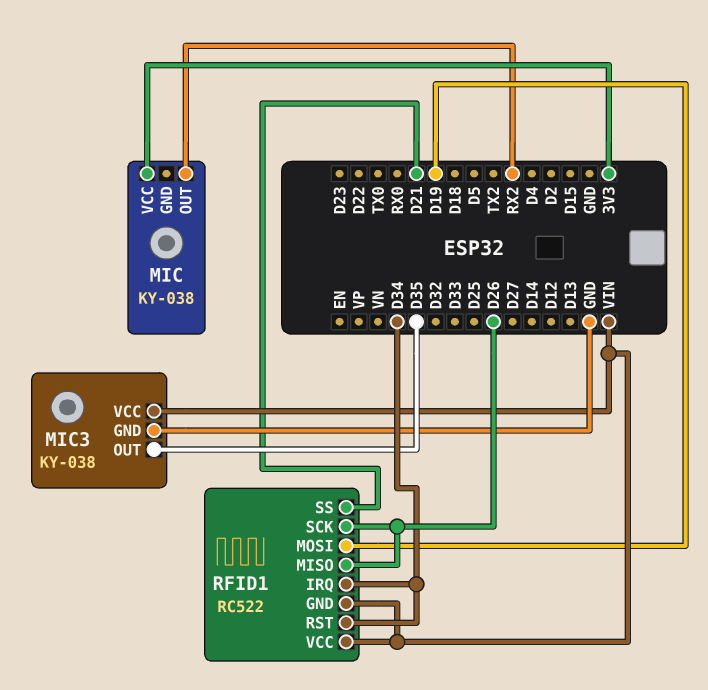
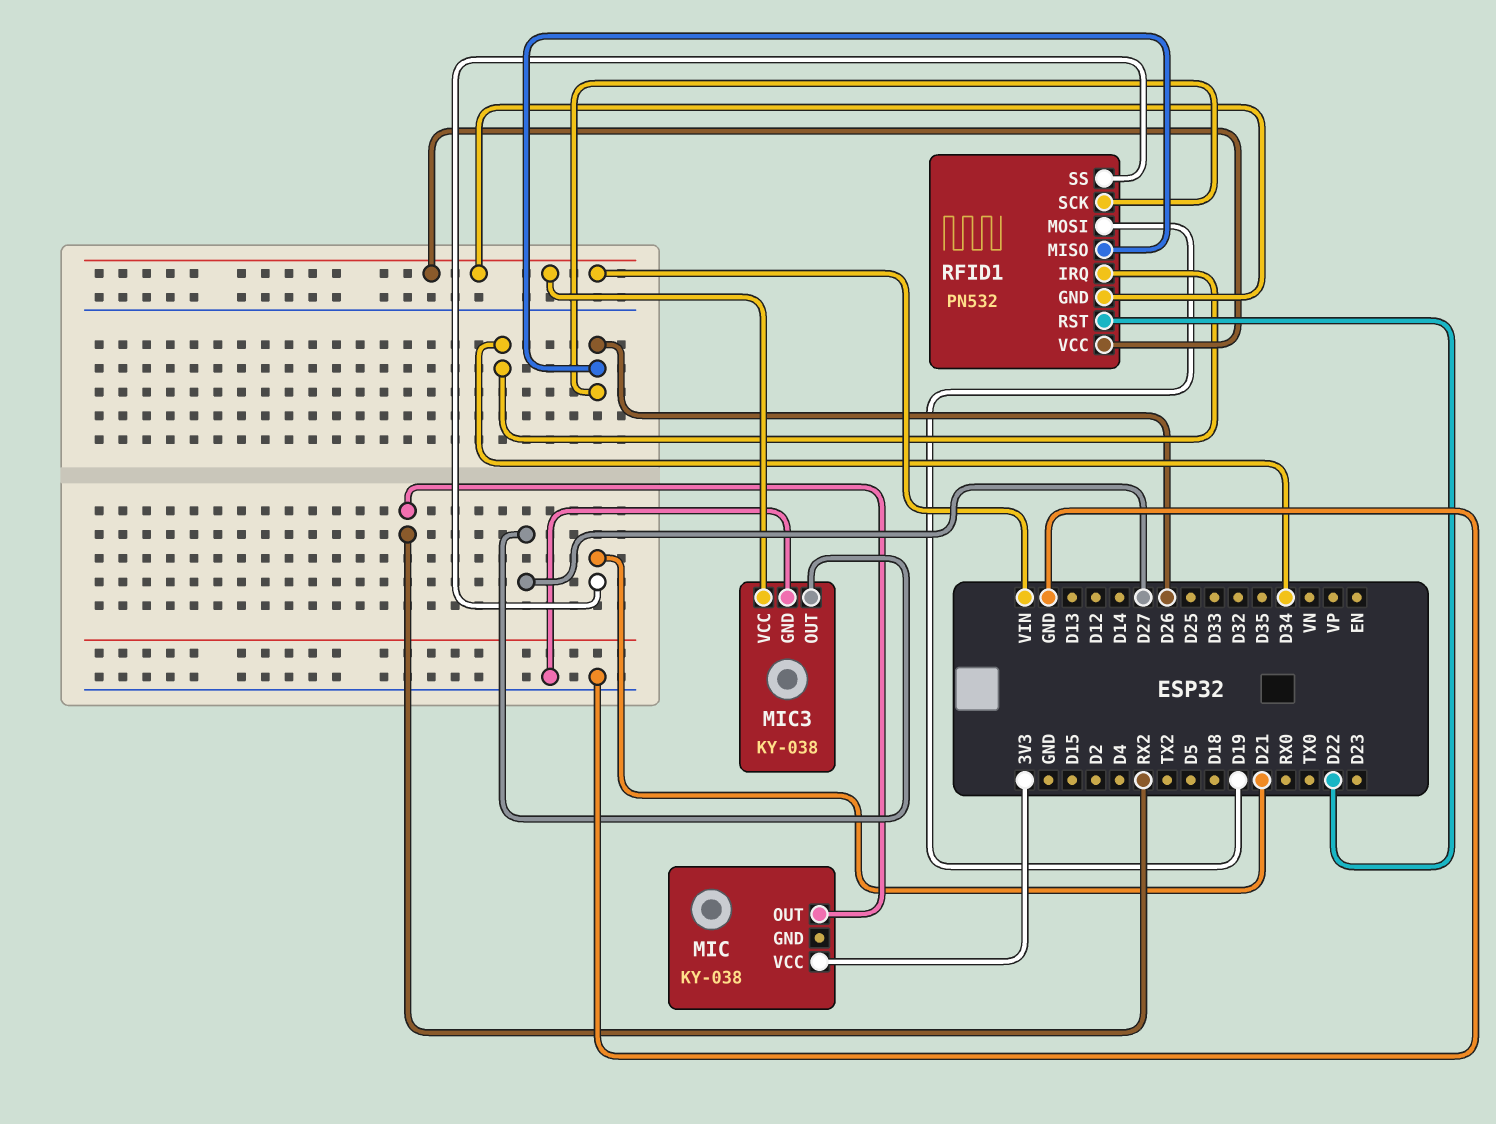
MIC3 pin OUT: D35 -> D27
RFID1: RC522 -> PN532
RFID1 pin RST: D34 -> D22

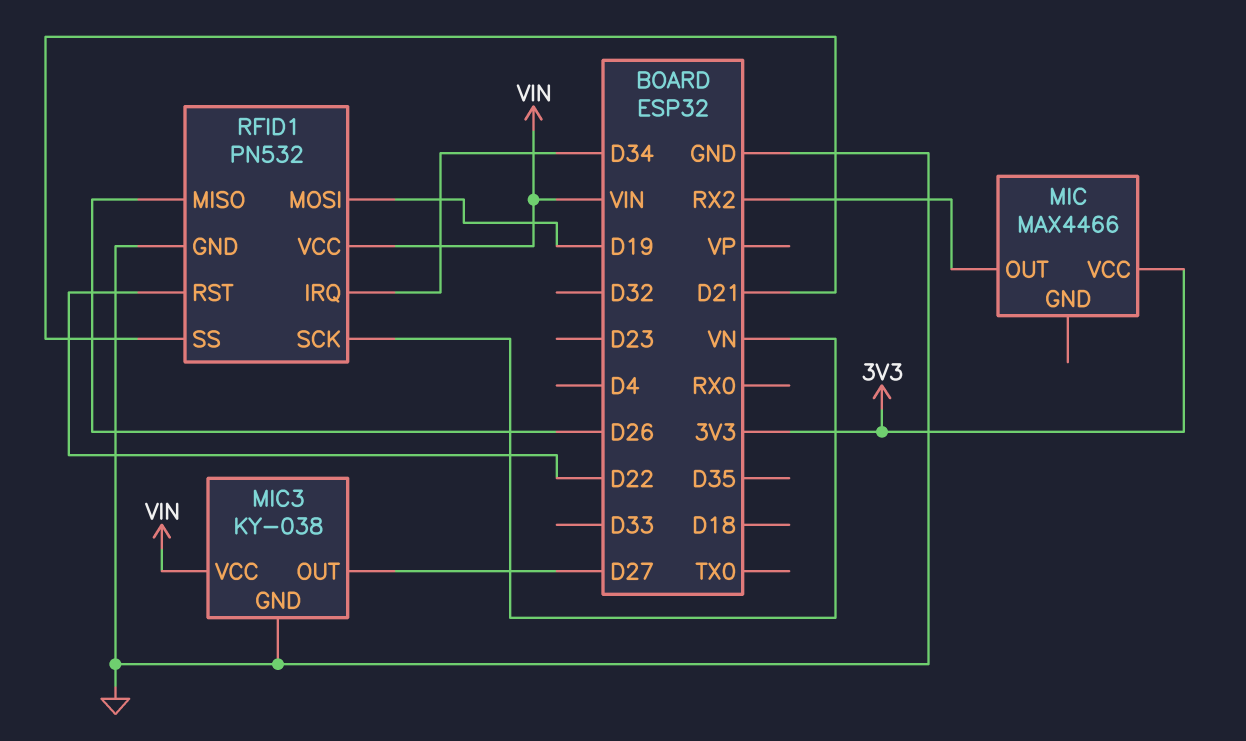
MIC: KY-038 -> MAX4466
RFID1 pin GND: VIN -> GND
RFID1 pin SCK: D26 -> VN

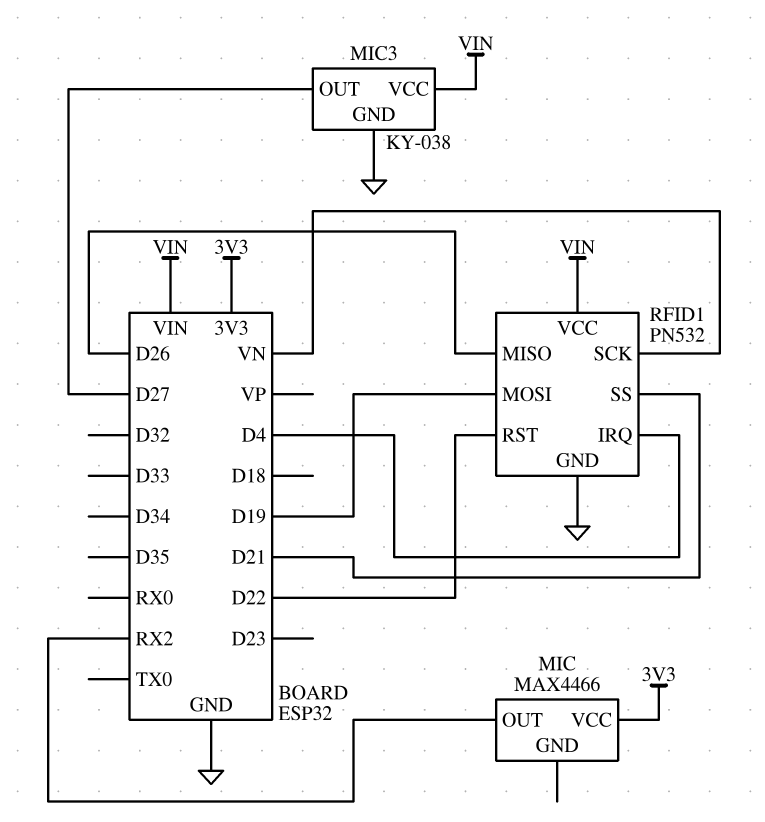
RFID1 pin IRQ: D34 -> D4

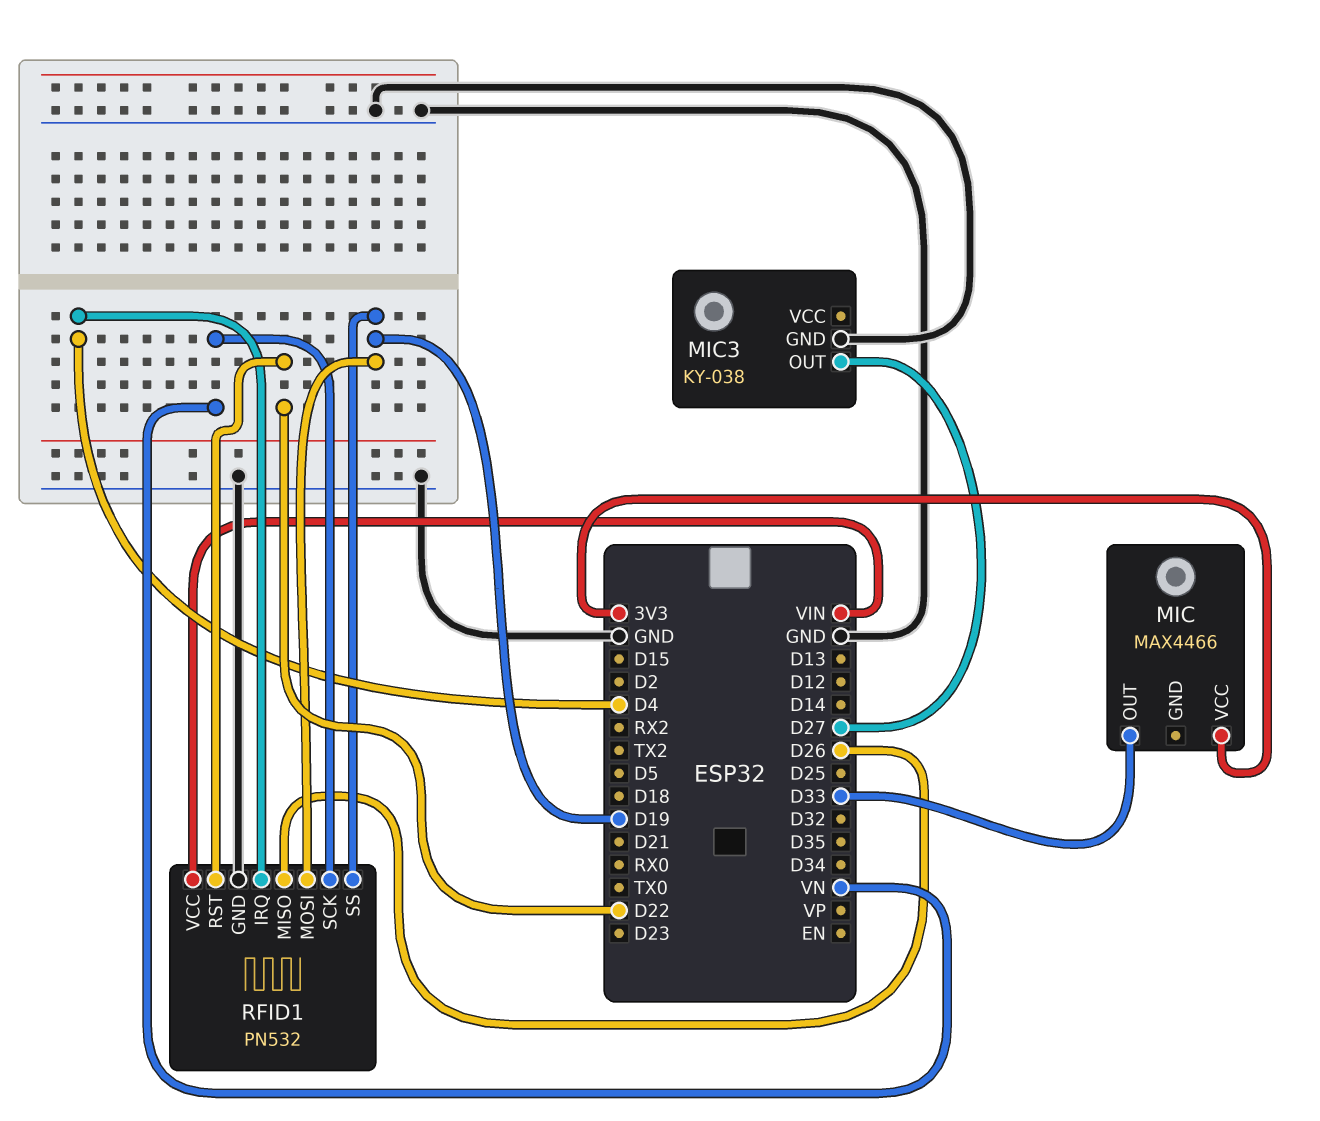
MIC pin OUT: RX2 -> D33
MIC3 pin VCC: VIN -> none
RFID1 pin SS: D21 -> D19

